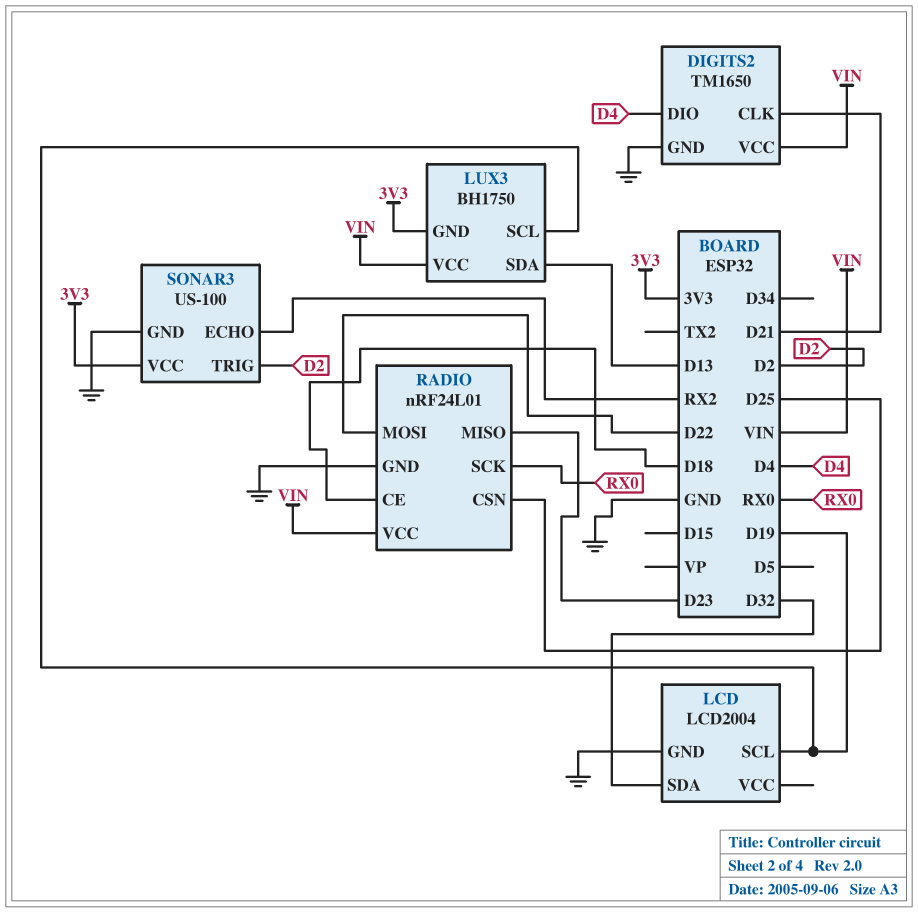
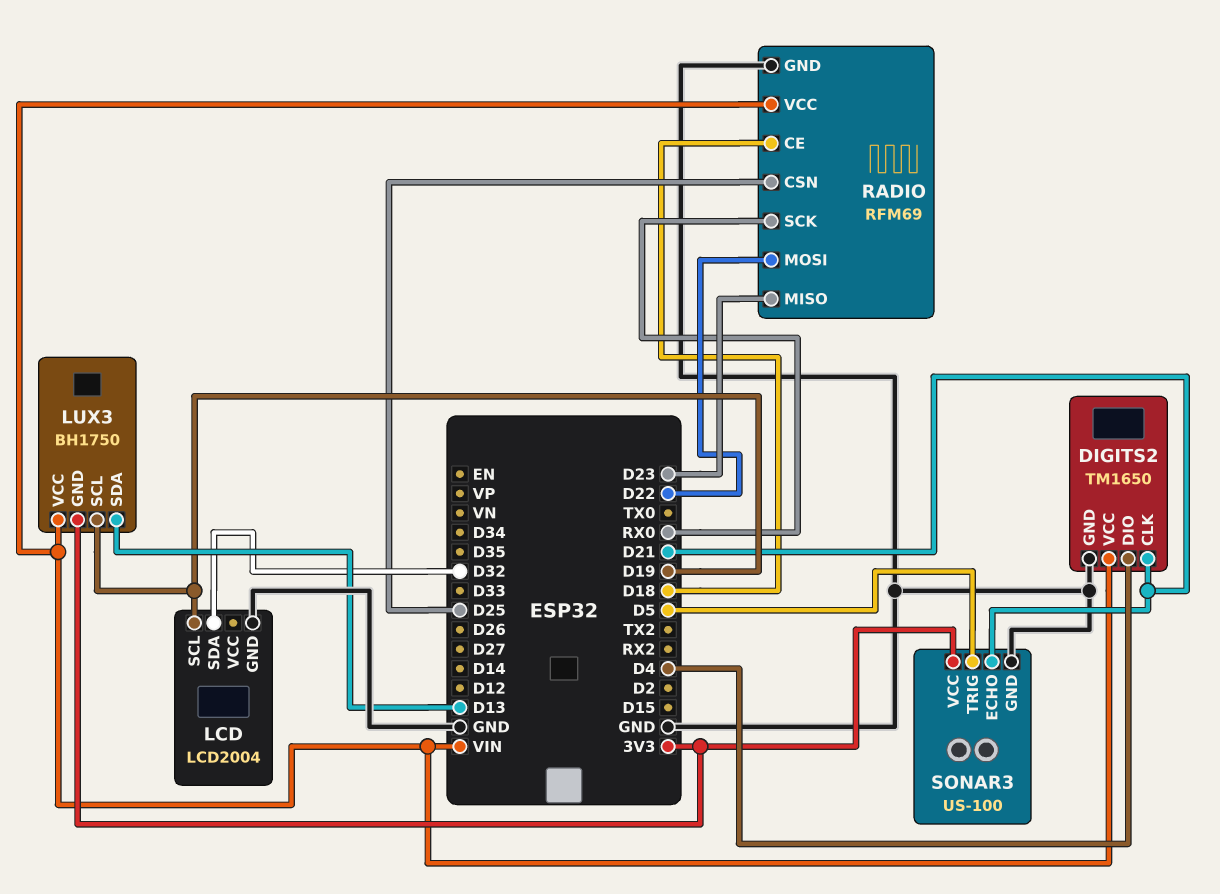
RADIO: nRF24L01 -> RFM69
SONAR3 pin ECHO: RX2 -> D21
SONAR3 pin TRIG: D2 -> D5

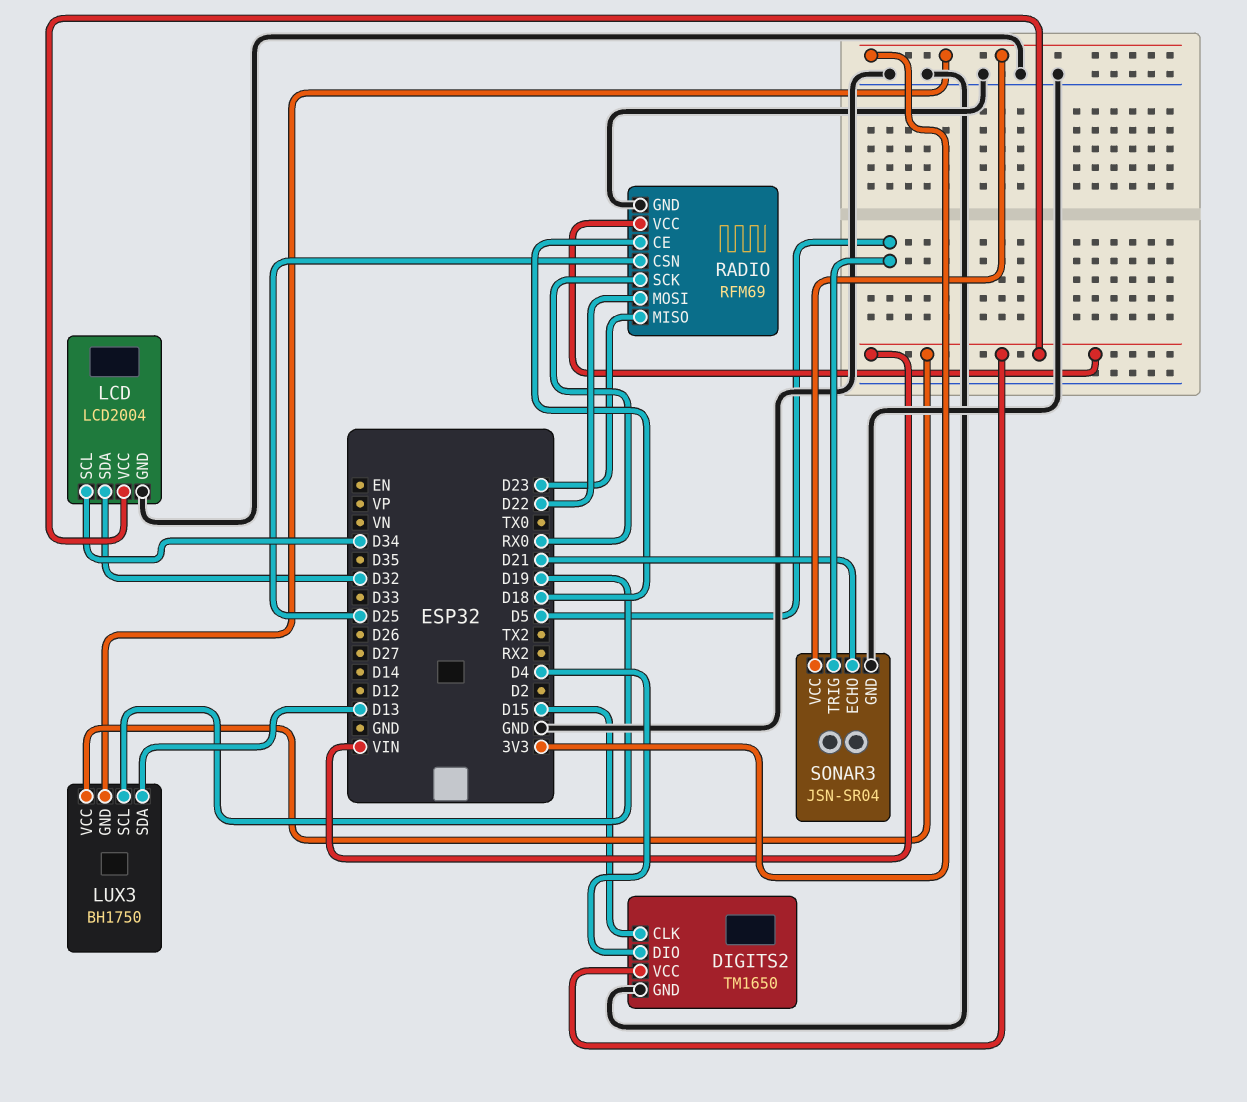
DIGITS2 pin CLK: D21 -> D15
LCD pin SCL: D19 -> D34
LCD pin VCC: none -> VIN
SONAR3: US-100 -> JSN-SR04

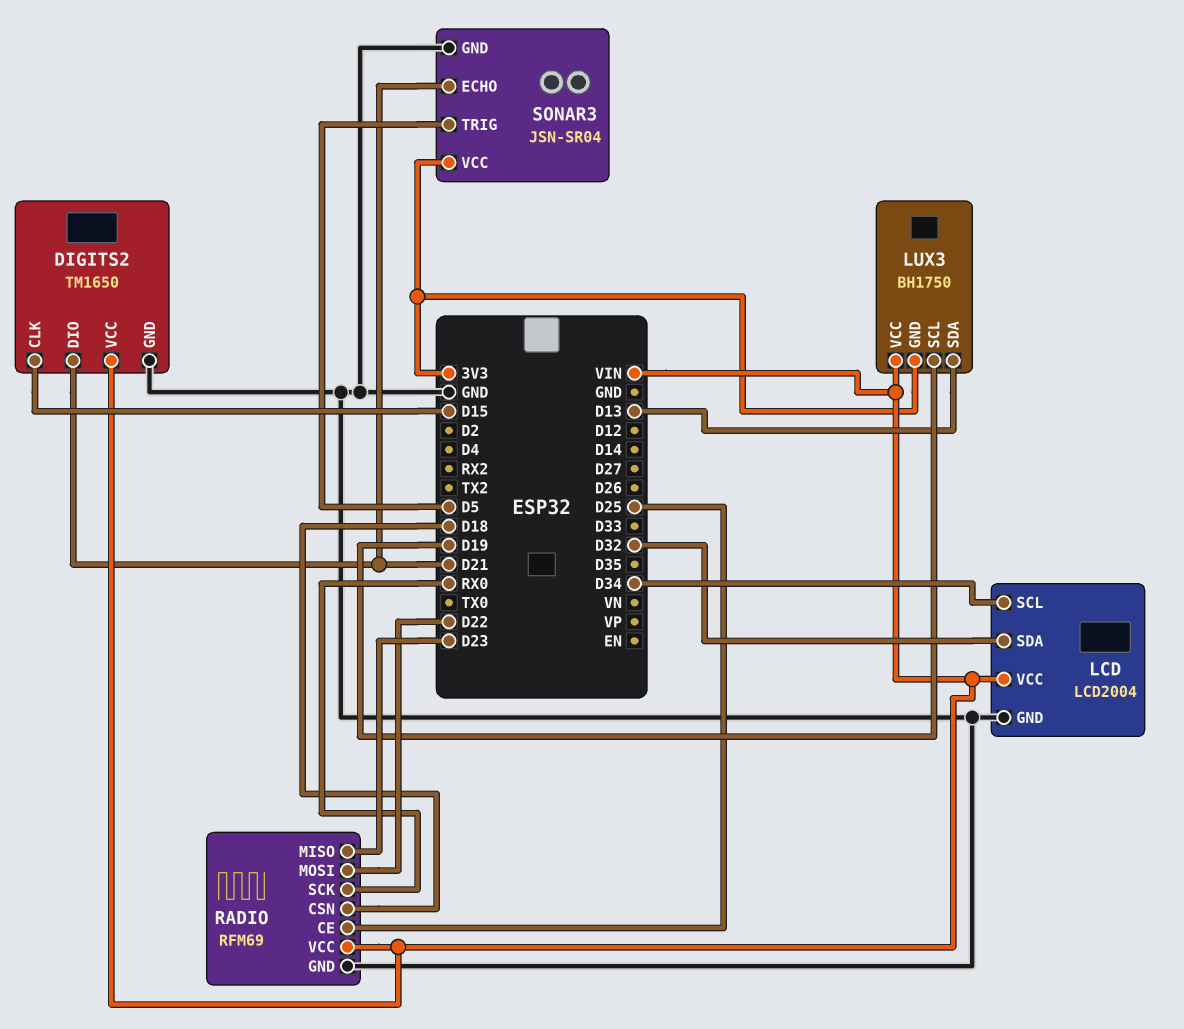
DIGITS2 pin DIO: D4 -> D21
RADIO pin CE: D18 -> D25
RADIO pin CSN: D25 -> D18

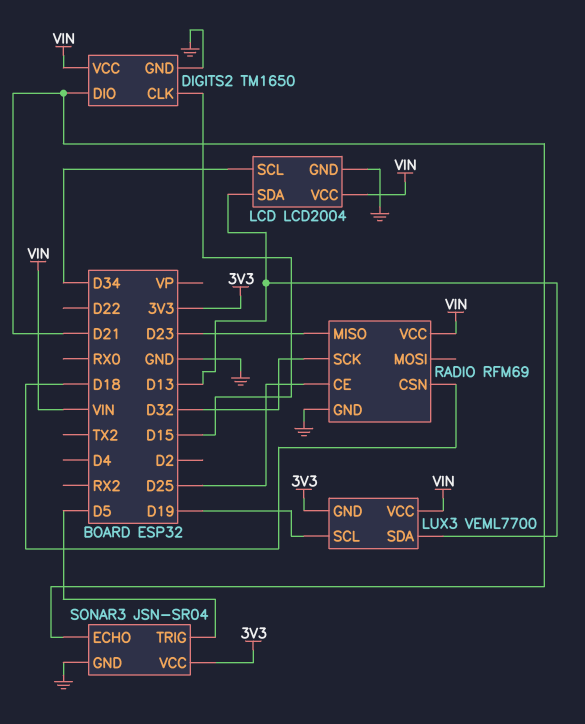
LCD pin SDA: D32 -> D13
LUX3: BH1750 -> VEML7700
RADIO pin MOSI: D22 -> none
RADIO pin SCK: RX0 -> D32

